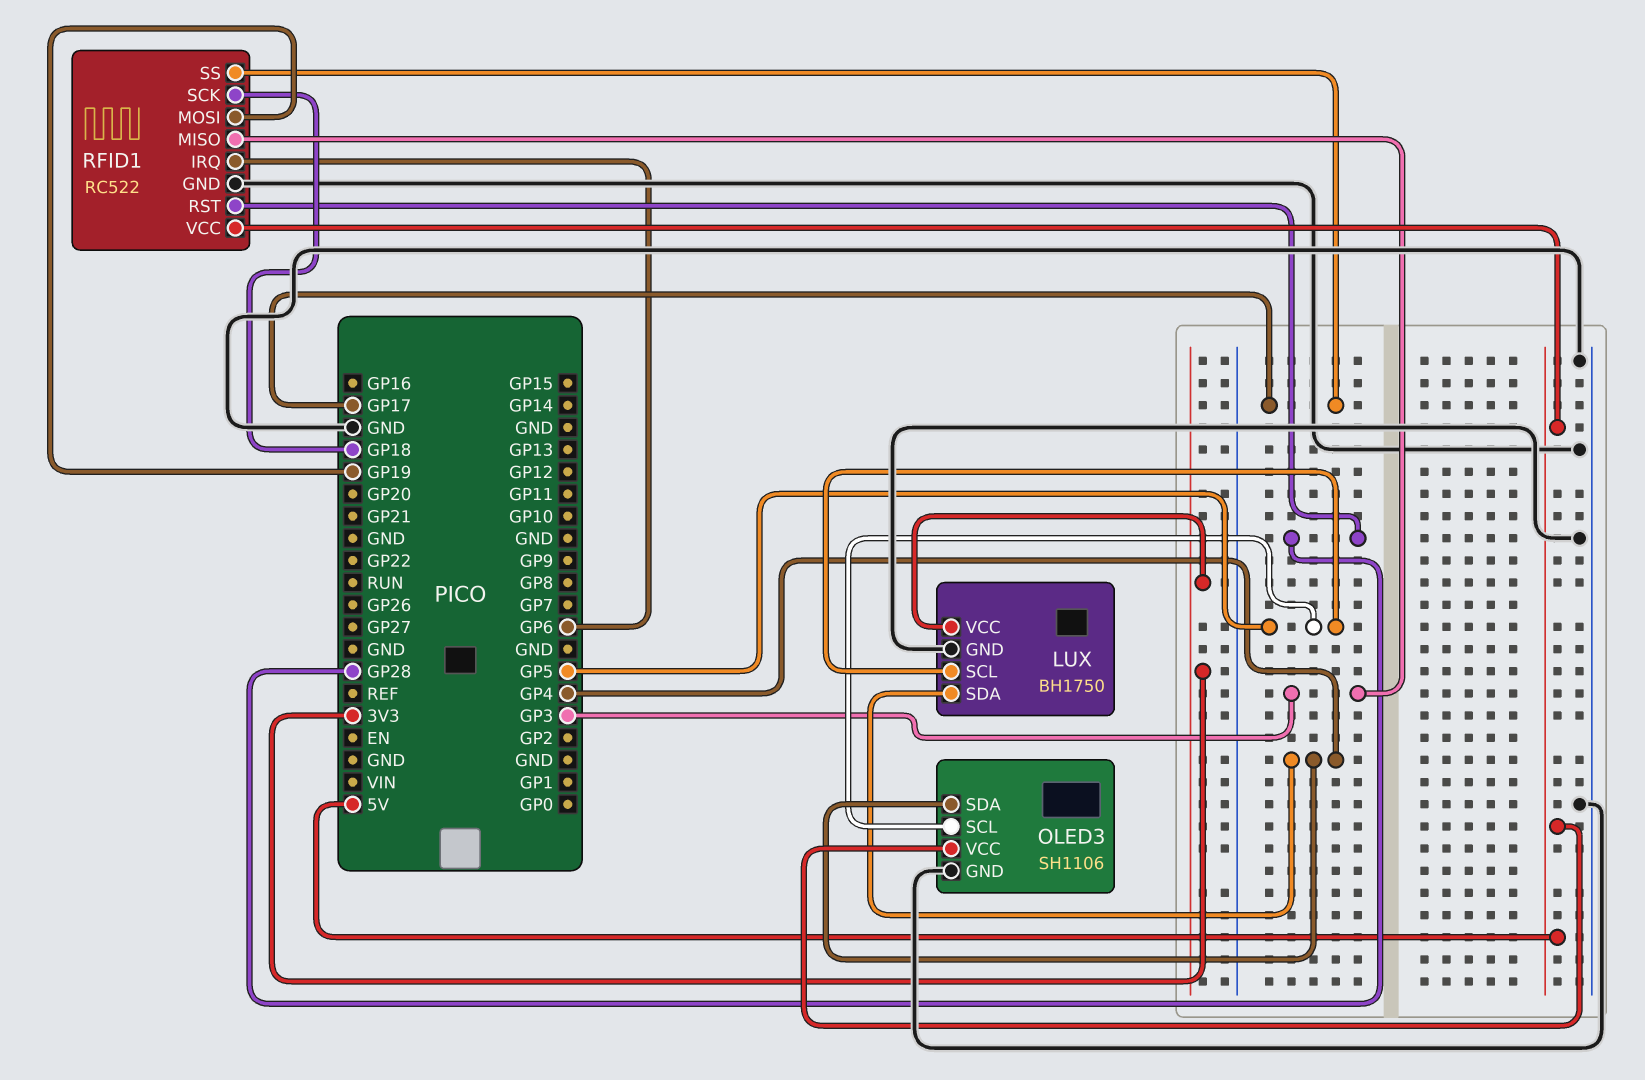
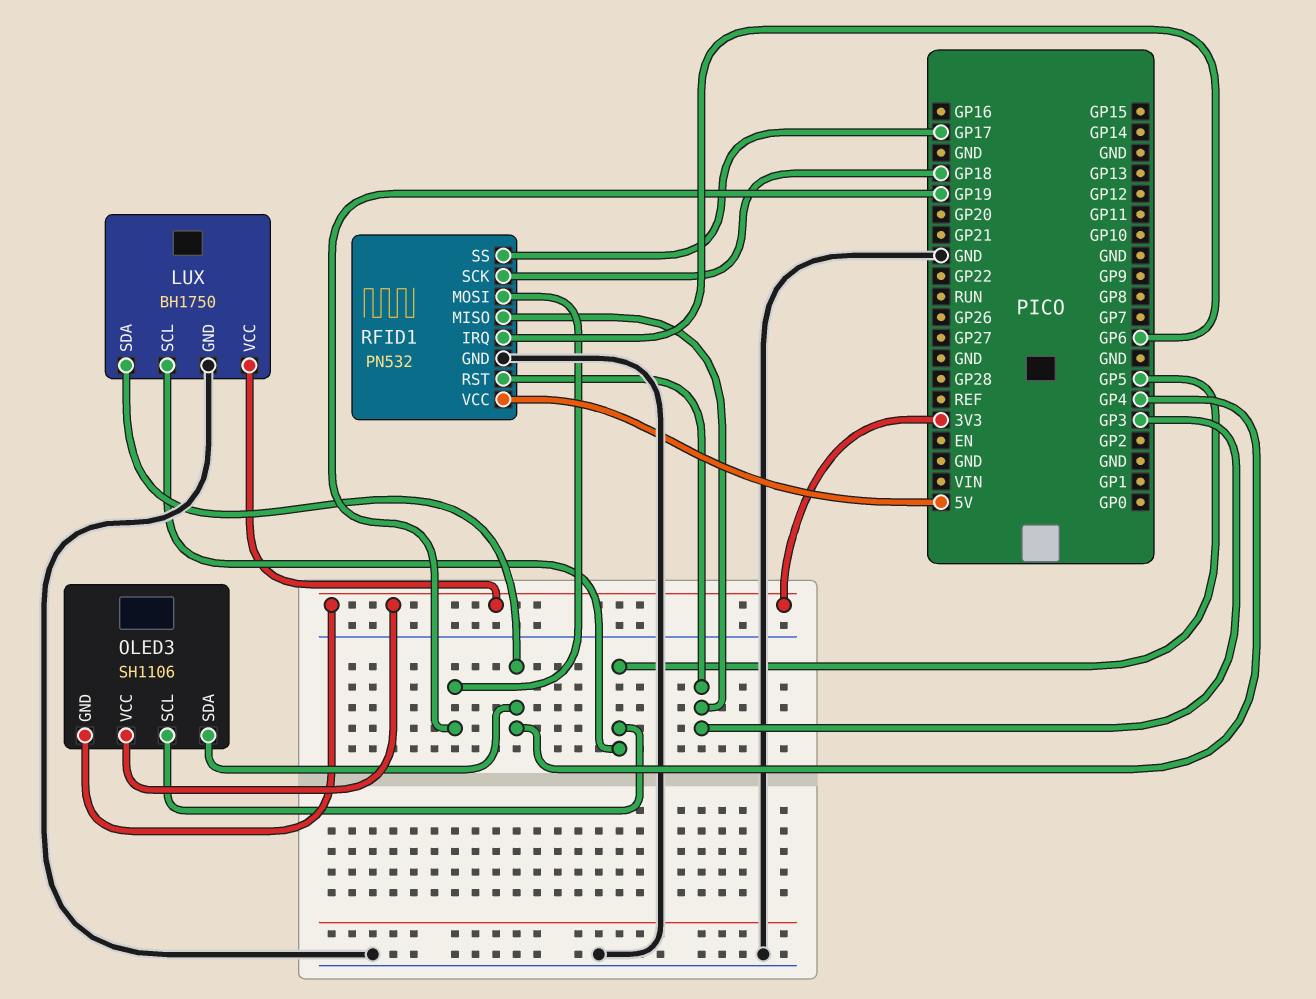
OLED3 pin GND: GND -> 3V3
OLED3 pin VCC: 5V -> 3V3
RFID1: RC522 -> PN532
RFID1 pin RST: GP28 -> GP3

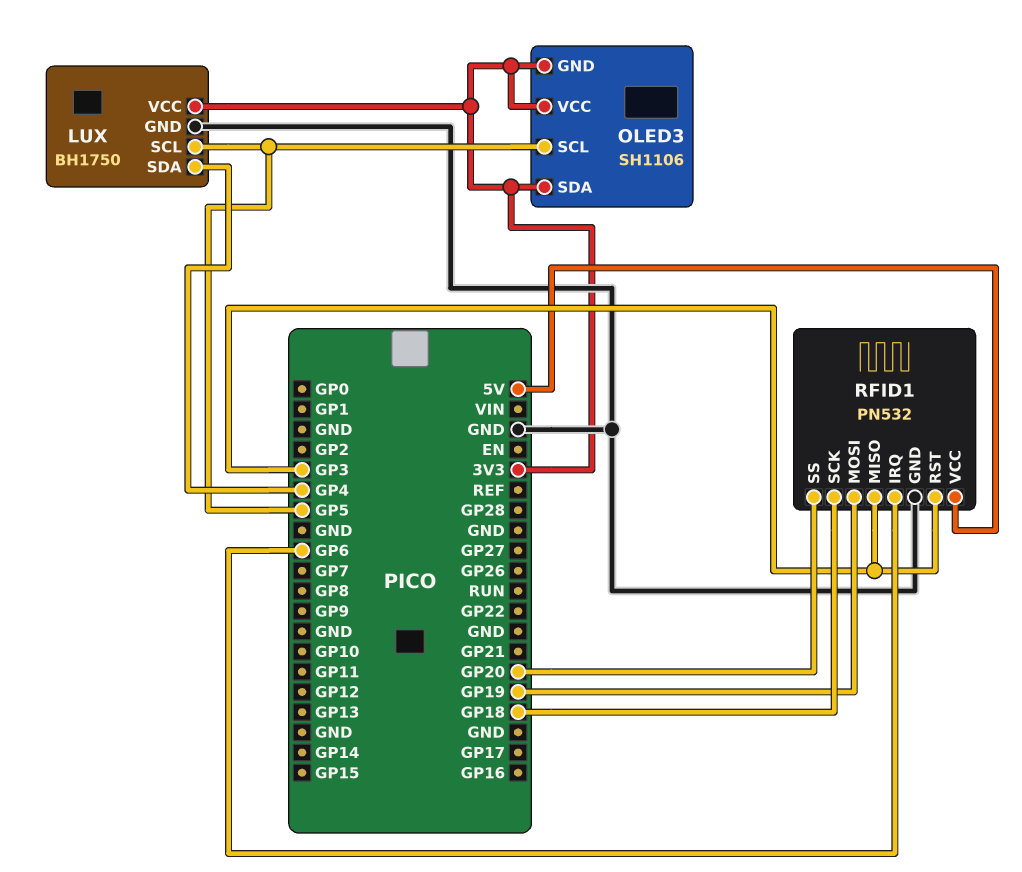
OLED3 pin SDA: GP4 -> 3V3
RFID1 pin SS: GP17 -> GP20

